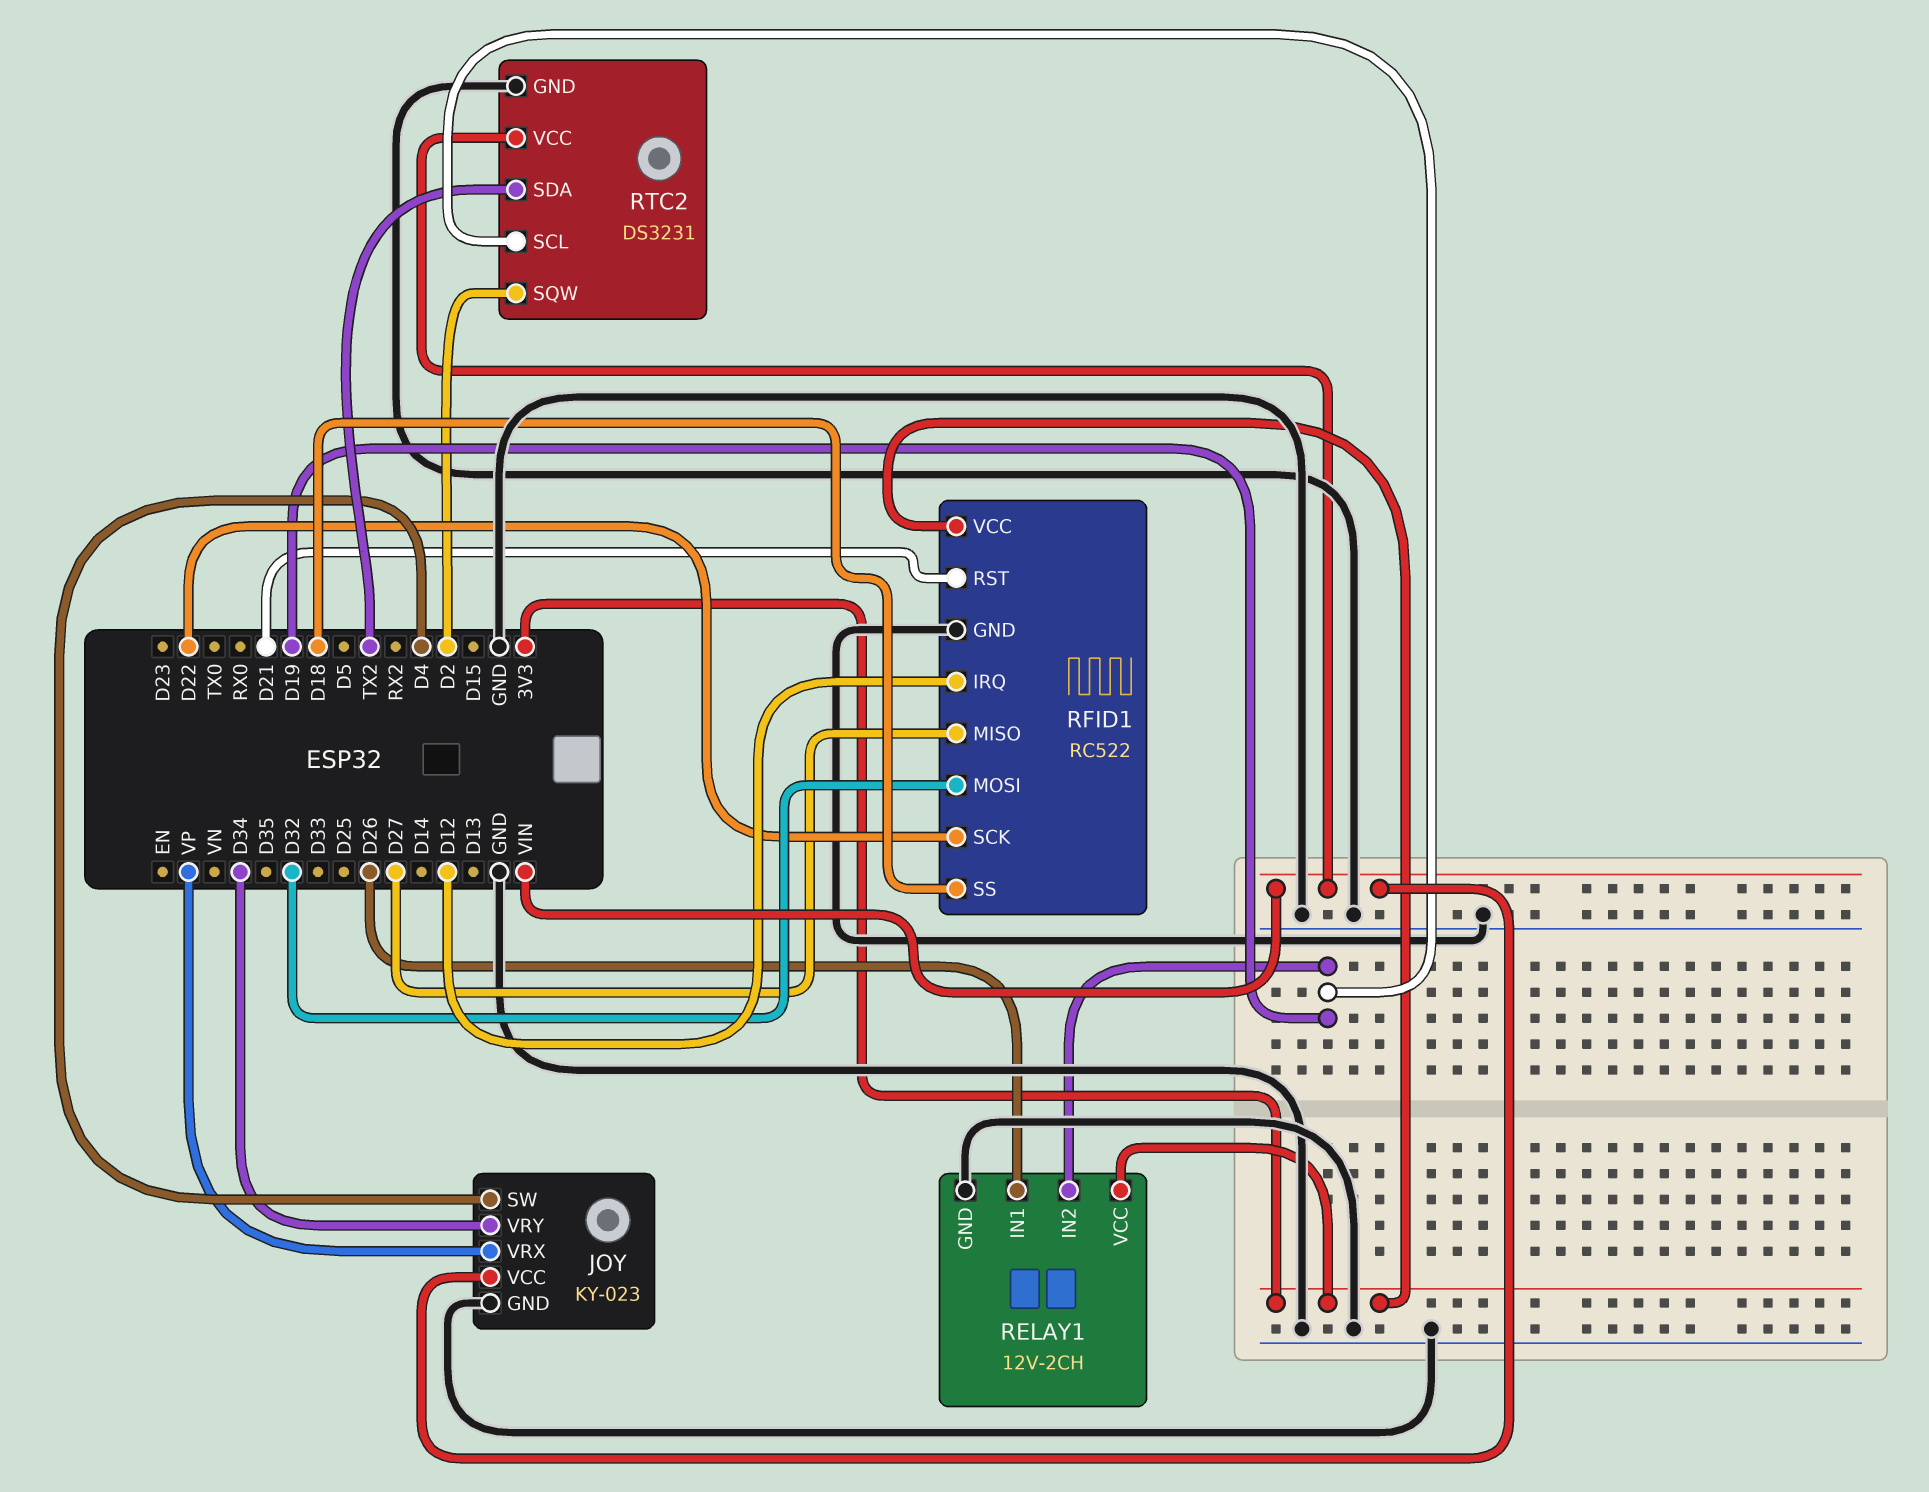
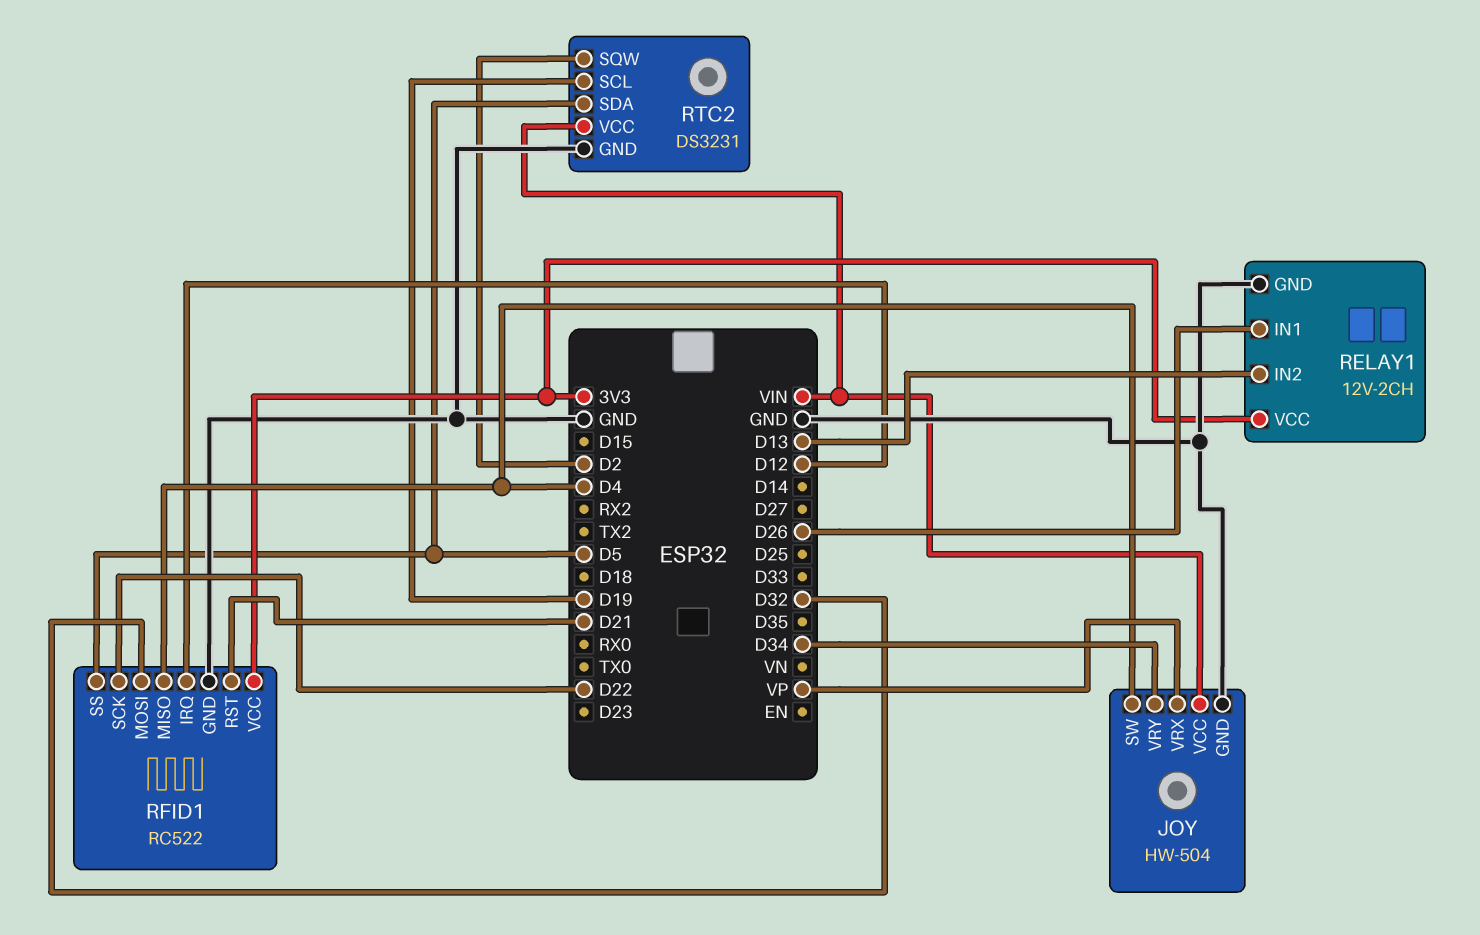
JOY: KY-023 -> HW-504
RELAY1 pin IN2: D19 -> D13
RFID1 pin MISO: D27 -> D4
RFID1 pin SS: D18 -> D5
RTC2 pin SDA: TX2 -> D5

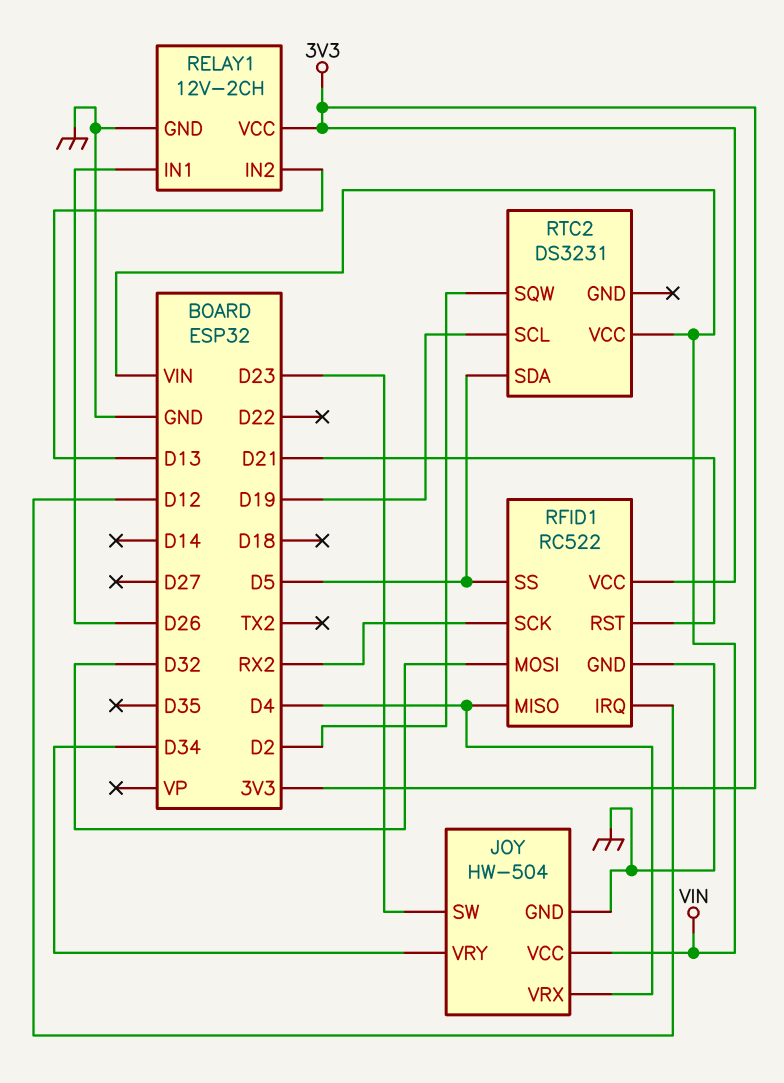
JOY pin SW: D4 -> D23
JOY pin VRX: VP -> D4
RFID1 pin SCK: D22 -> RX2
RTC2 pin GND: GND -> none

